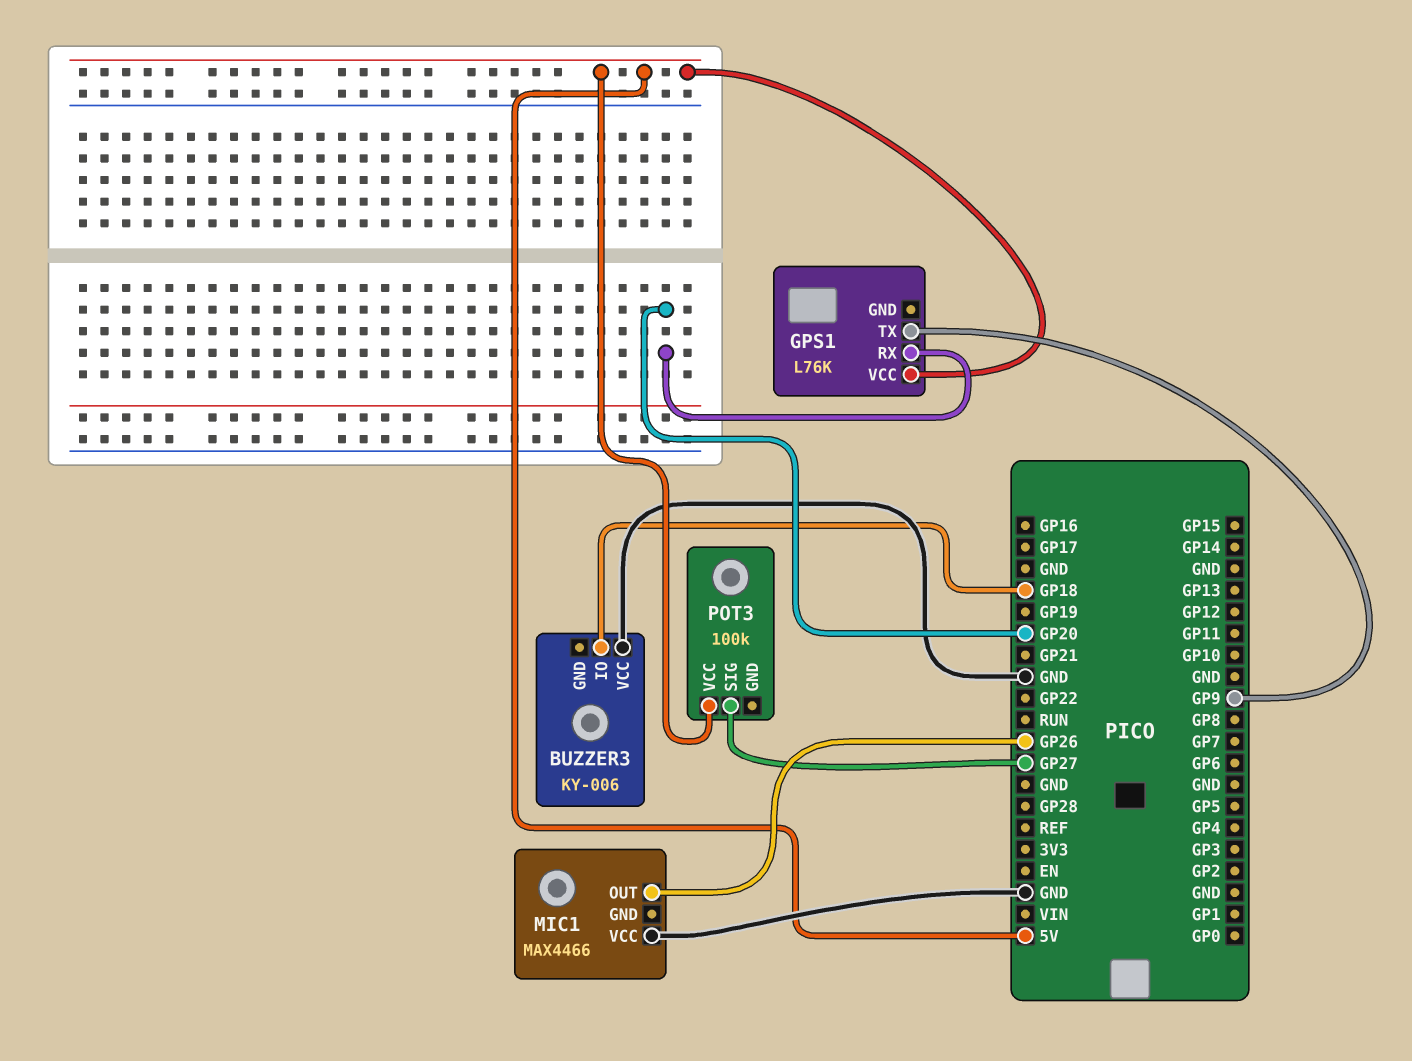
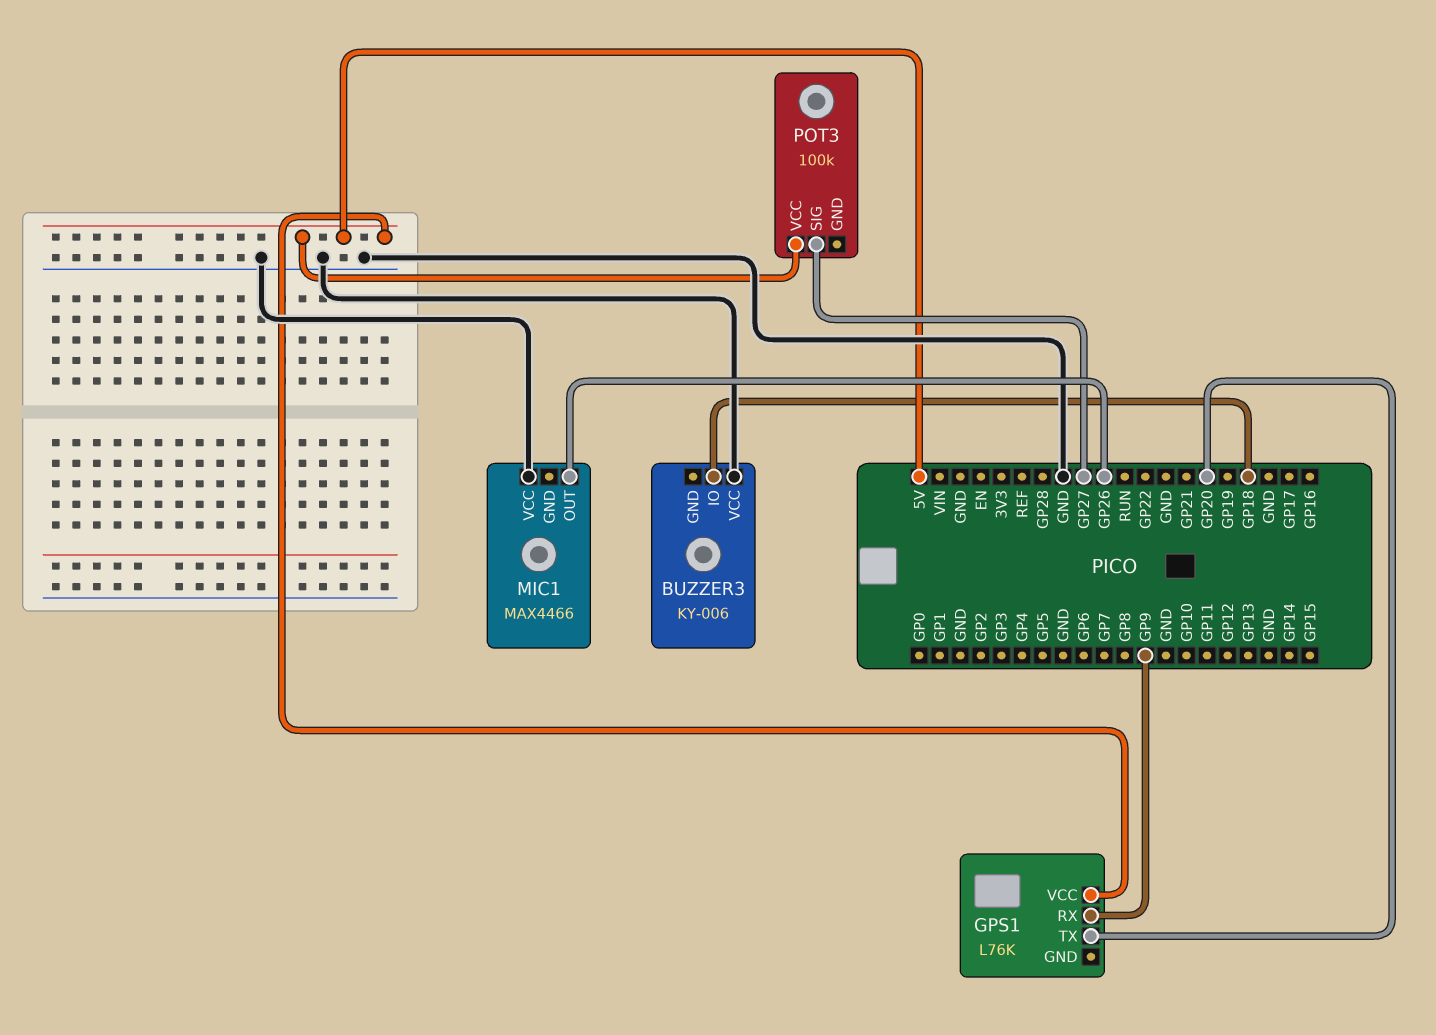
GPS1 pin RX: GP20 -> GP9
GPS1 pin TX: GP9 -> GP20

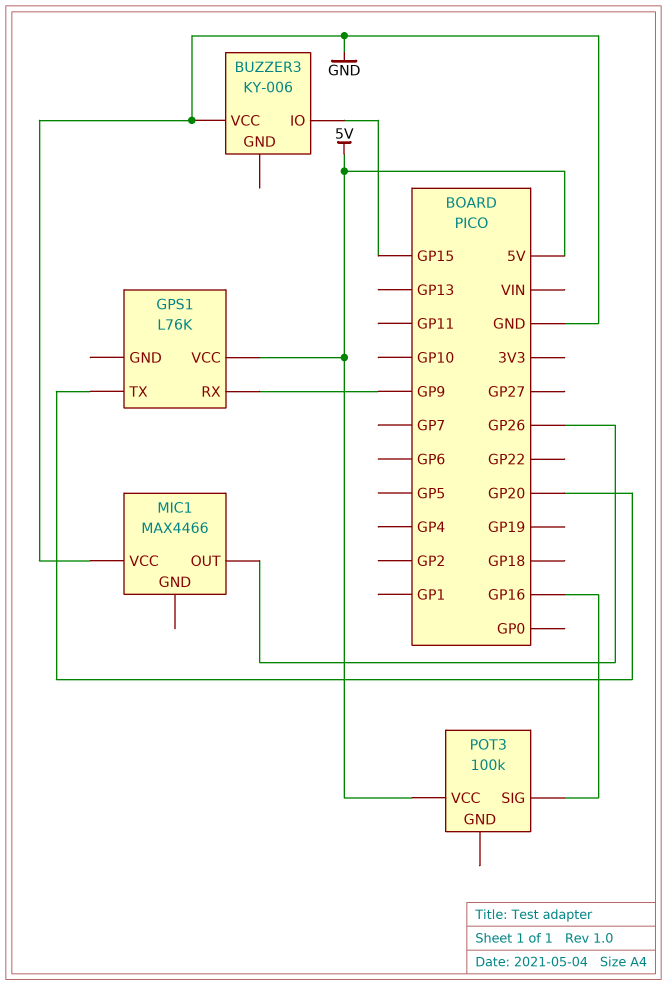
BUZZER3 pin IO: GP18 -> GP15
POT3 pin SIG: GP27 -> GP16

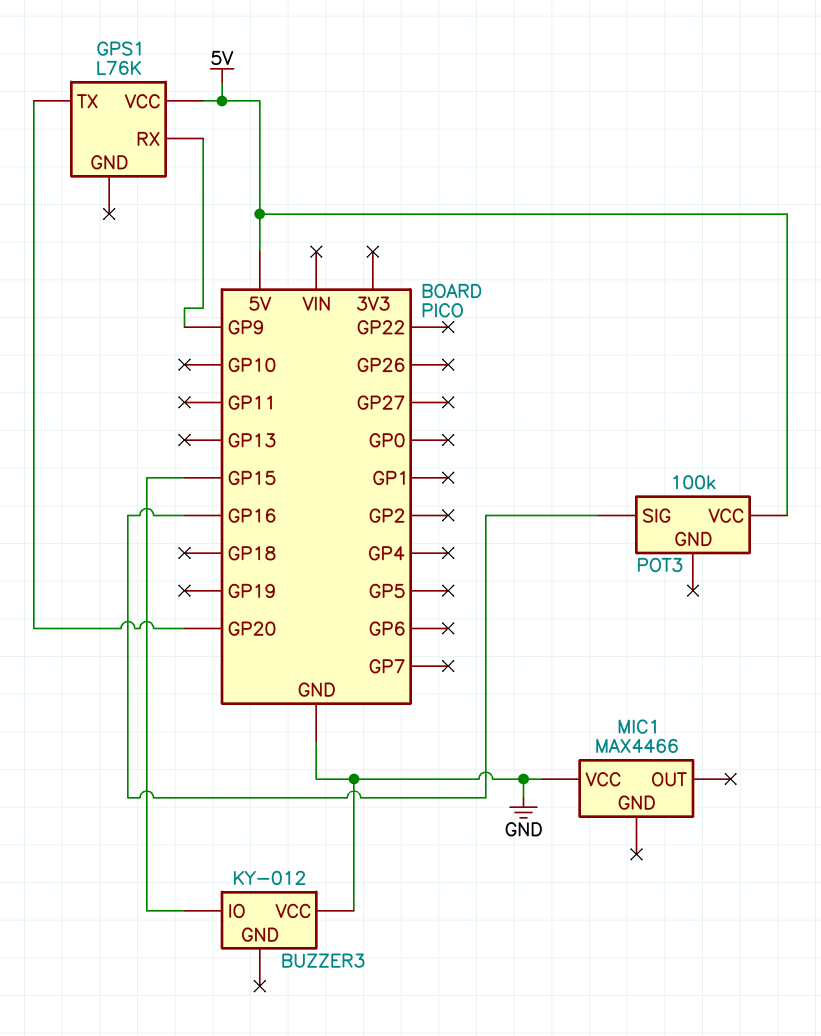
BUZZER3: KY-006 -> KY-012
MIC1 pin OUT: GP26 -> none

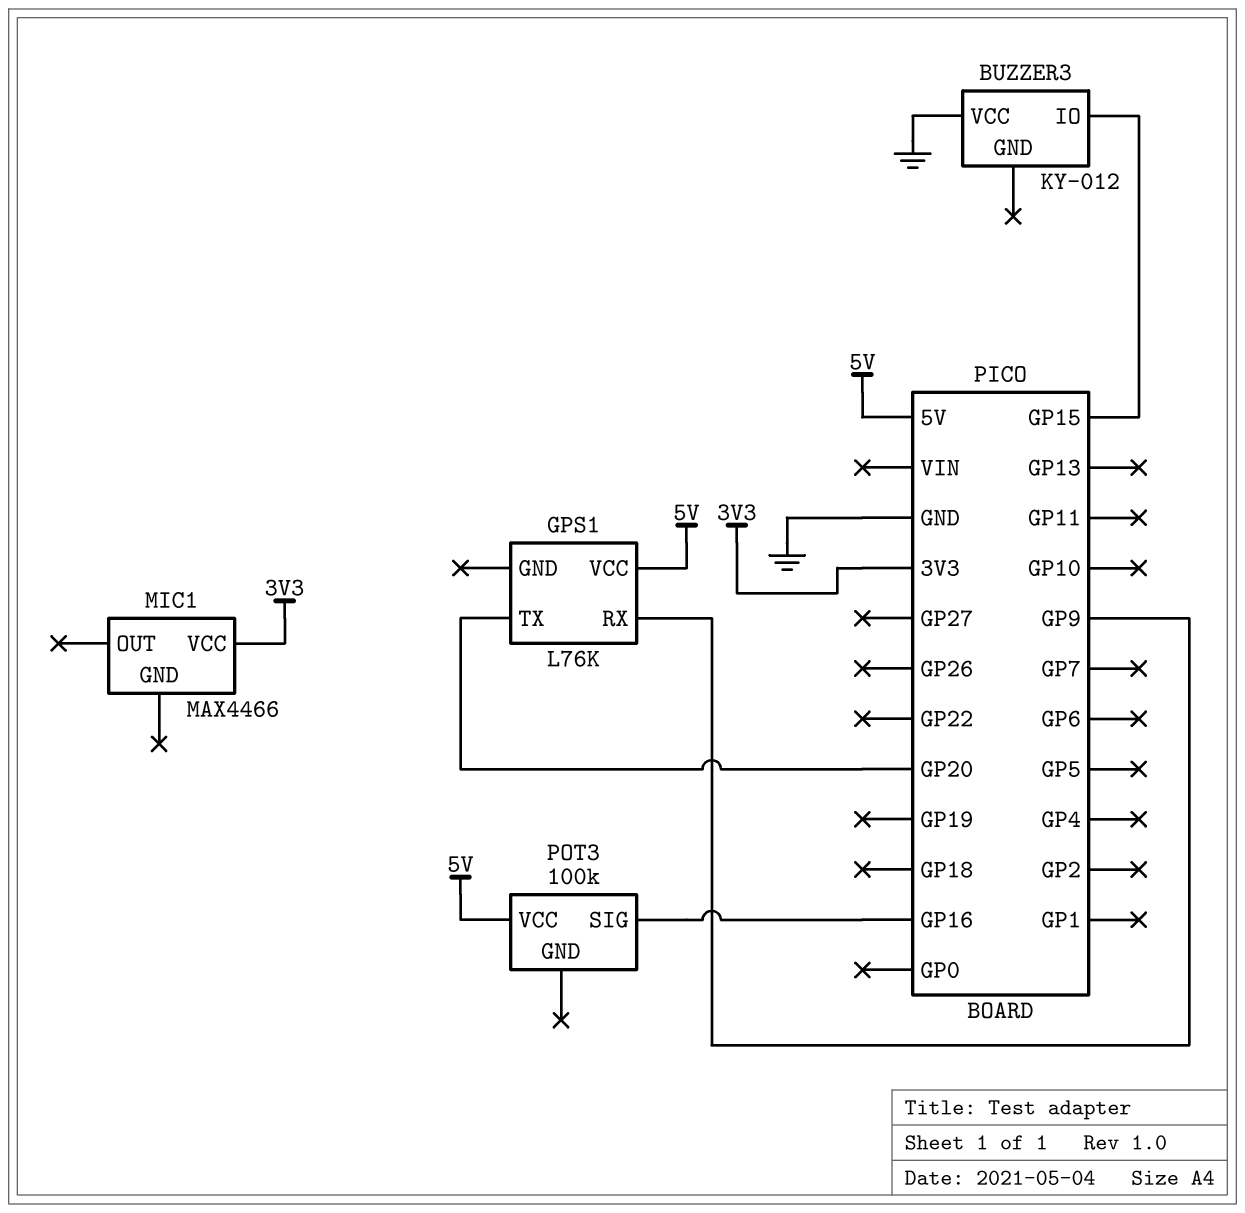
MIC1 pin VCC: GND -> 3V3

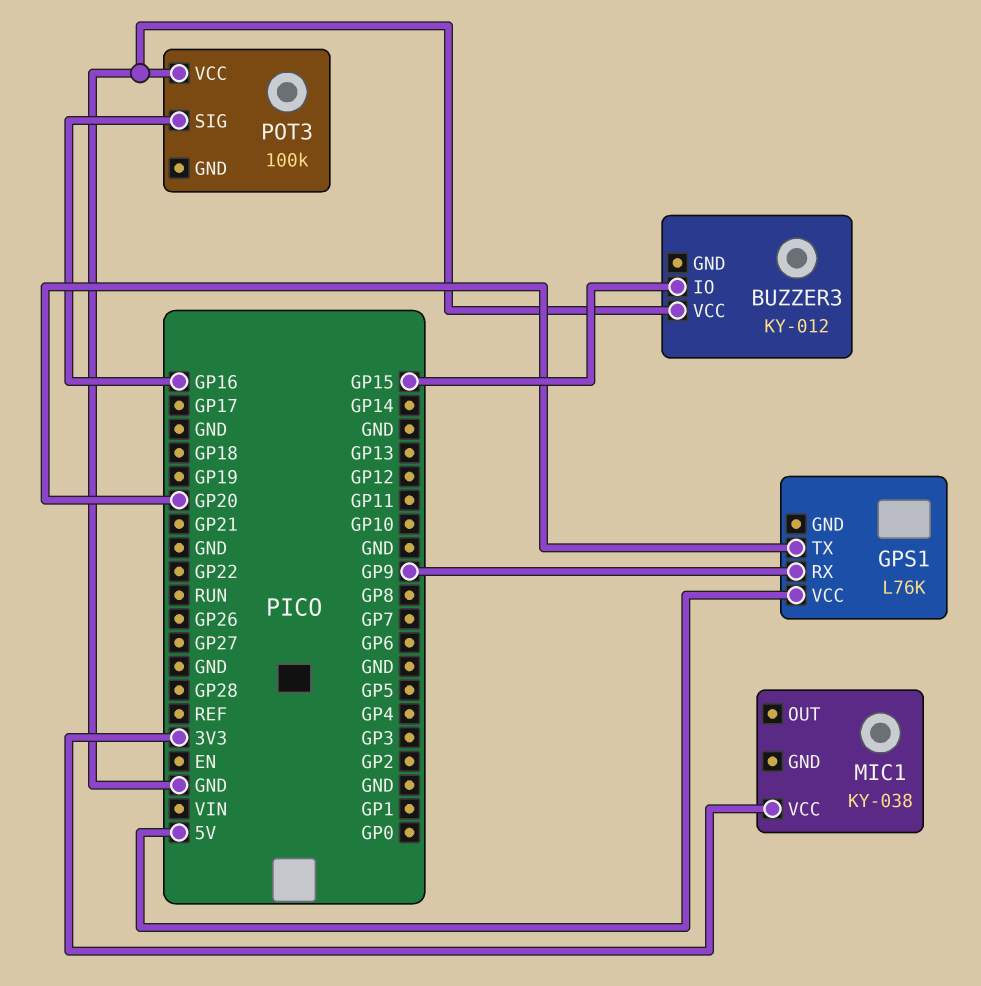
MIC1: MAX4466 -> KY-038
POT3 pin VCC: 5V -> GND

